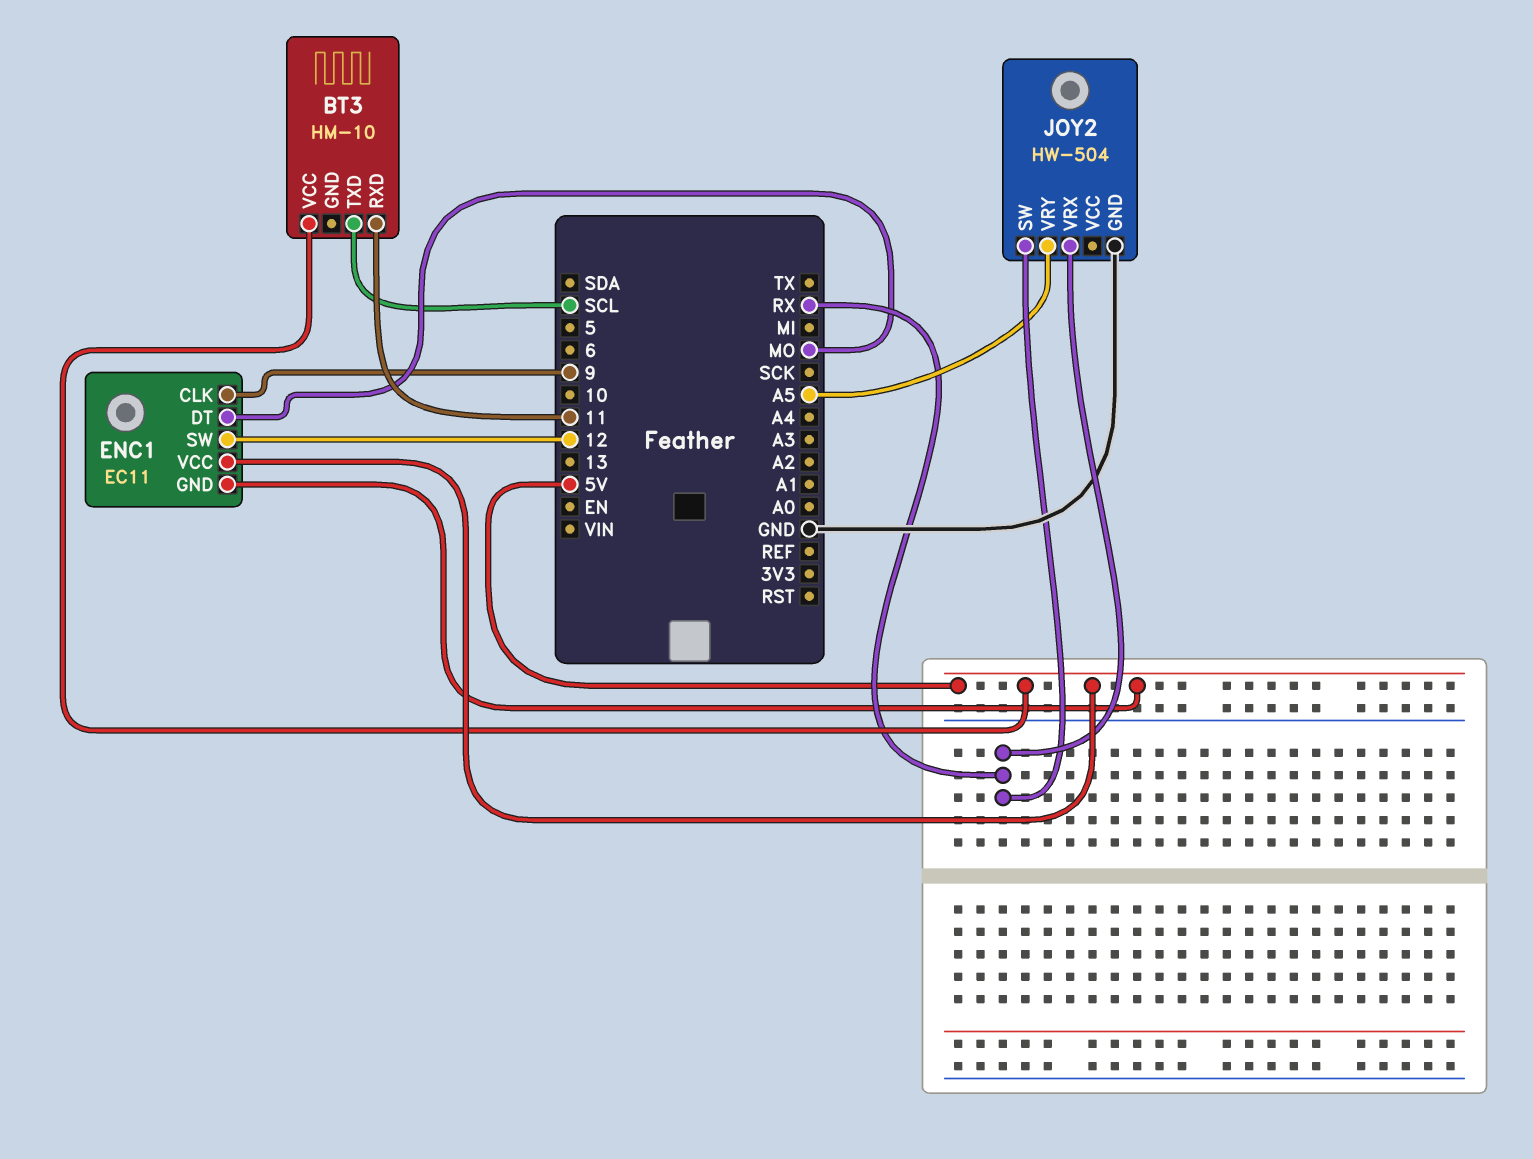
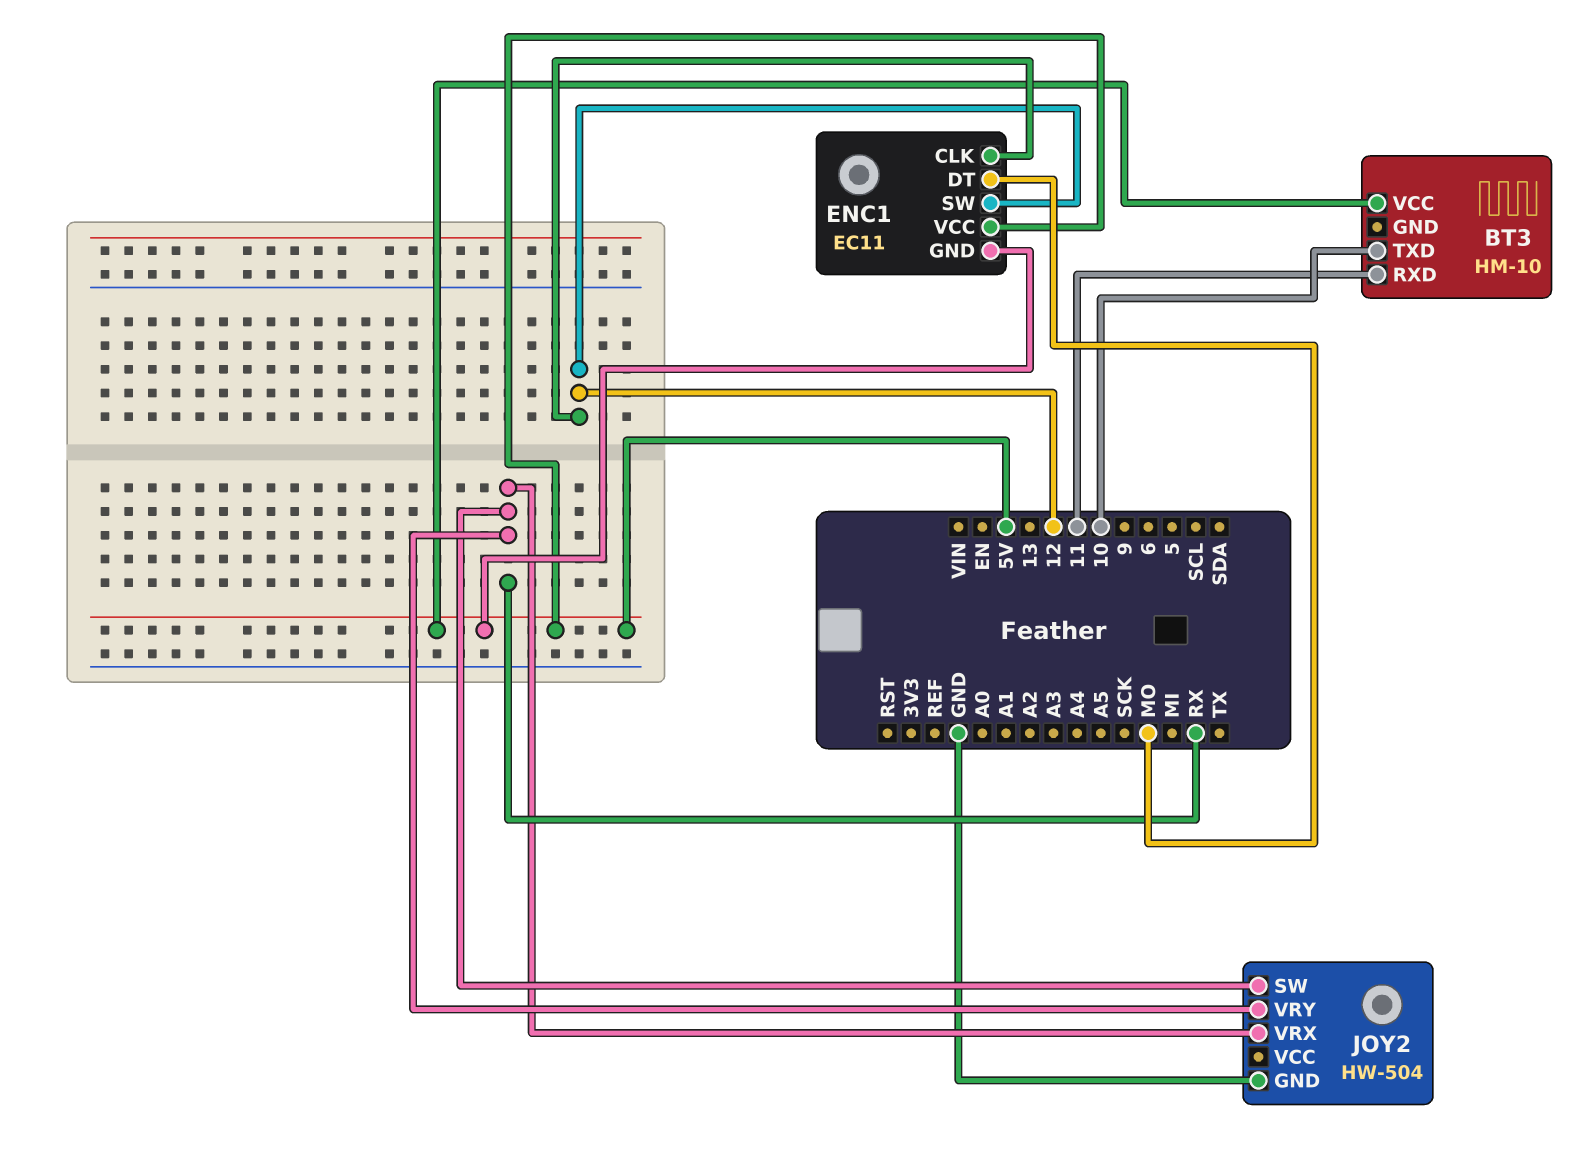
BT3 pin TXD: SCL -> 10
ENC1 pin CLK: 9 -> 12
JOY2 pin VRY: A5 -> RX

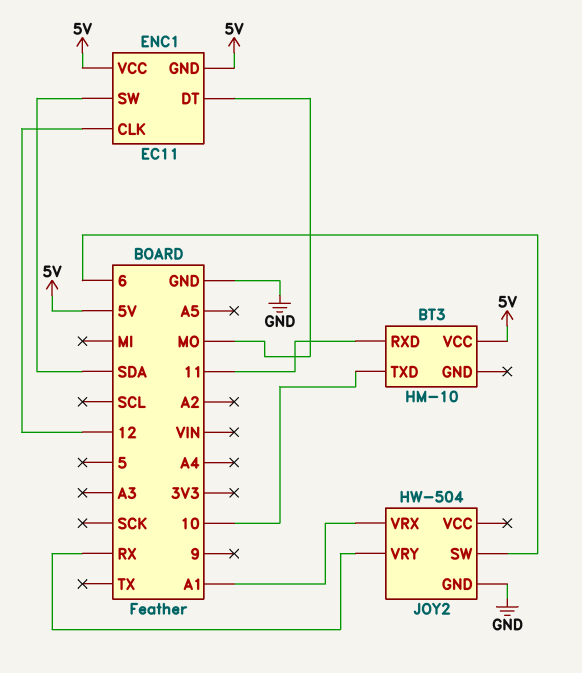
ENC1 pin SW: 12 -> SDA
JOY2 pin SW: RX -> 6
JOY2 pin VRX: RX -> A1

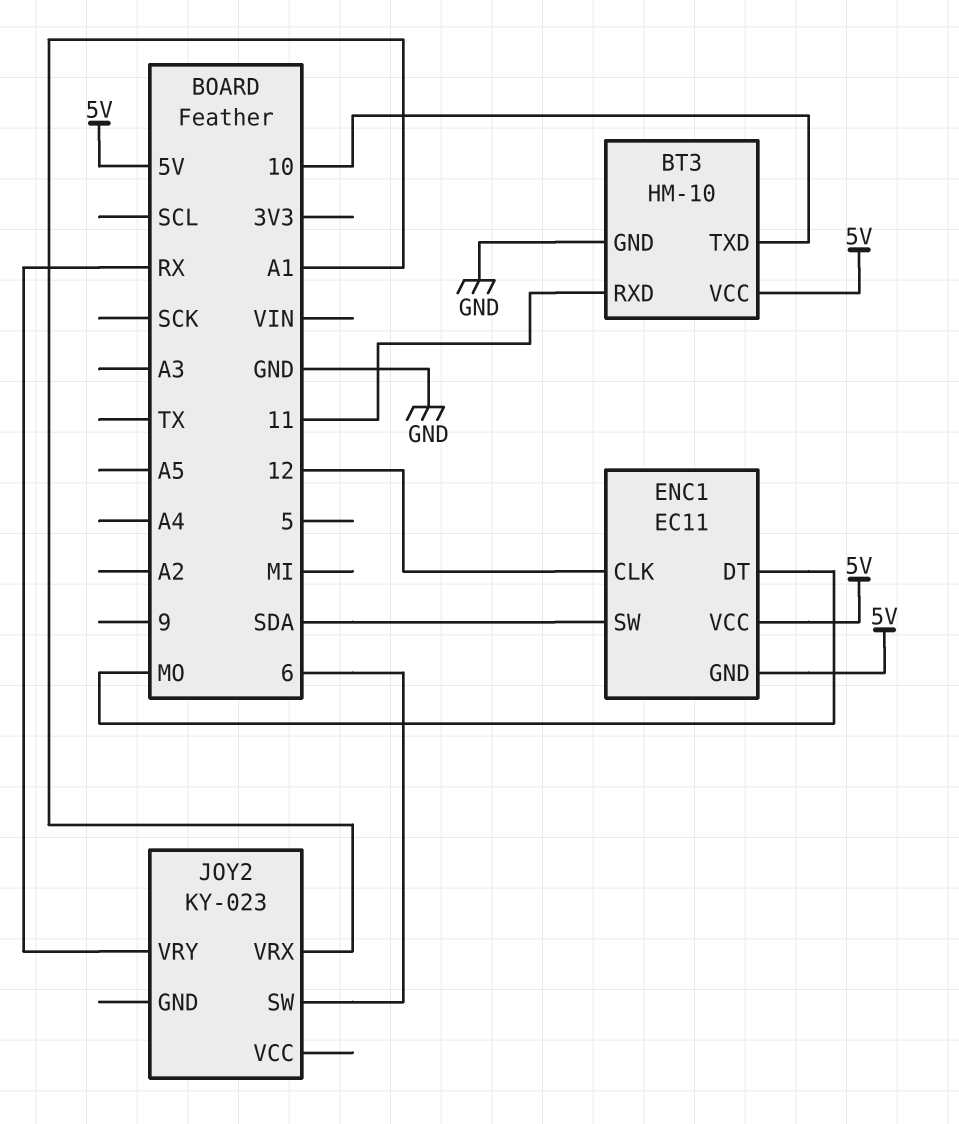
BT3 pin GND: none -> GND
JOY2: HW-504 -> KY-023
JOY2 pin GND: GND -> none

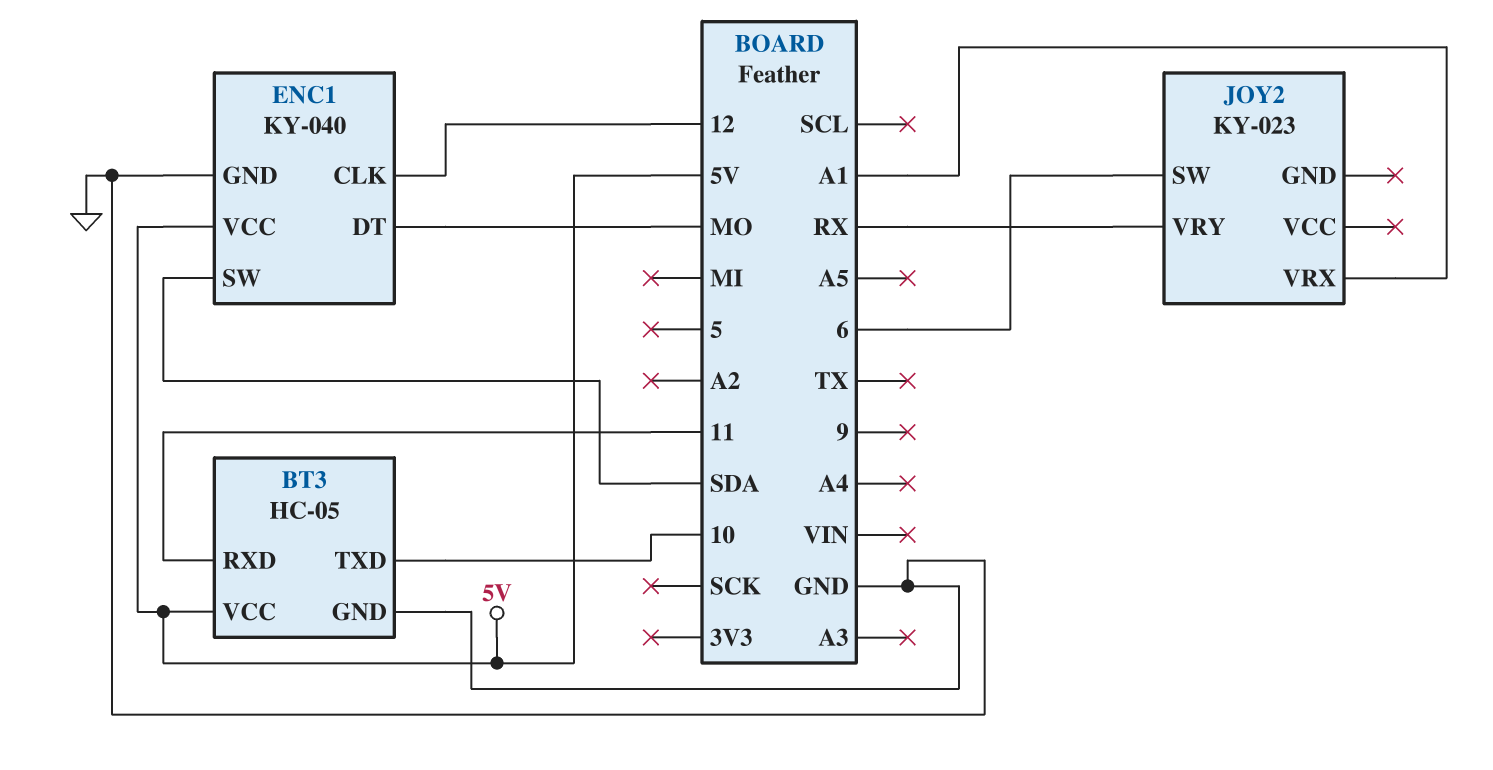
BT3: HM-10 -> HC-05
ENC1: EC11 -> KY-040
ENC1 pin GND: 5V -> GND

